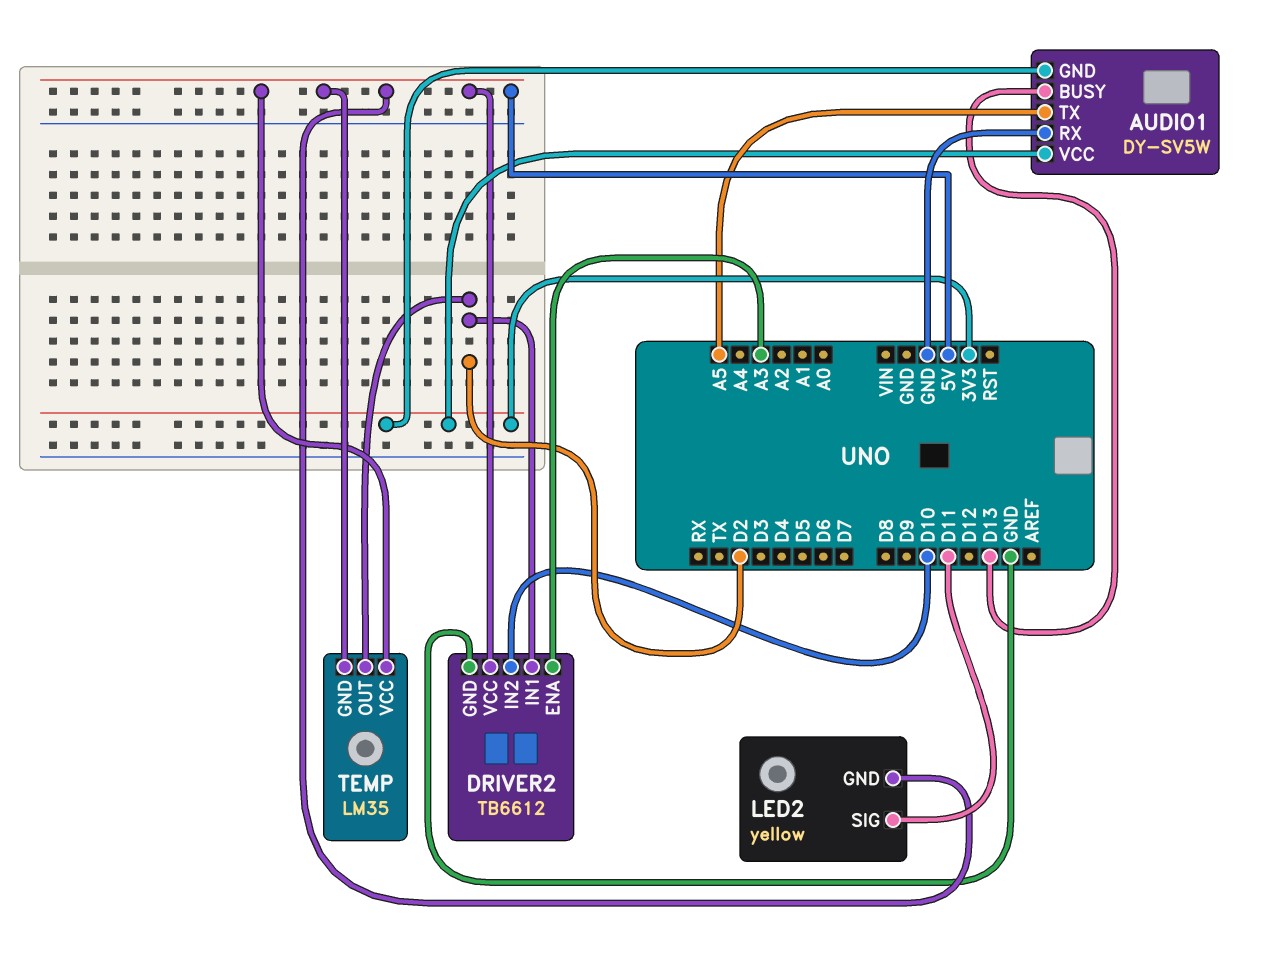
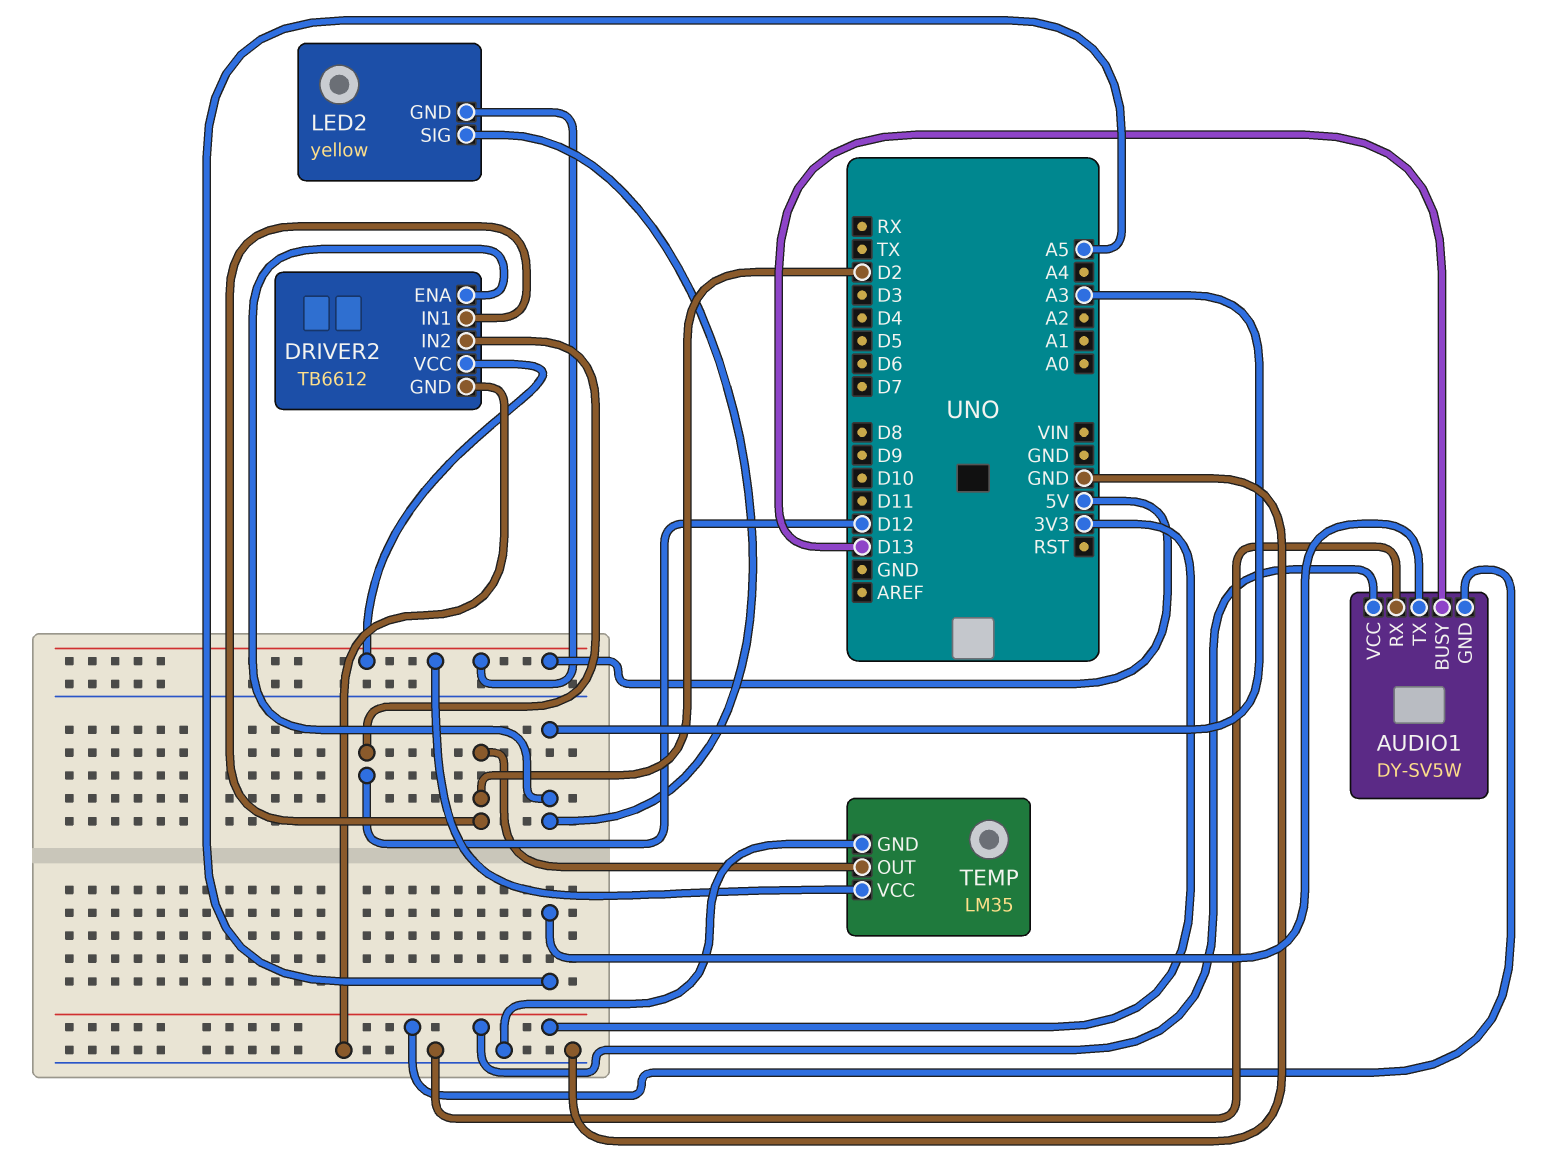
DRIVER2 pin IN2: D10 -> D12
LED2 pin SIG: D11 -> A3
TEMP pin GND: 5V -> GND

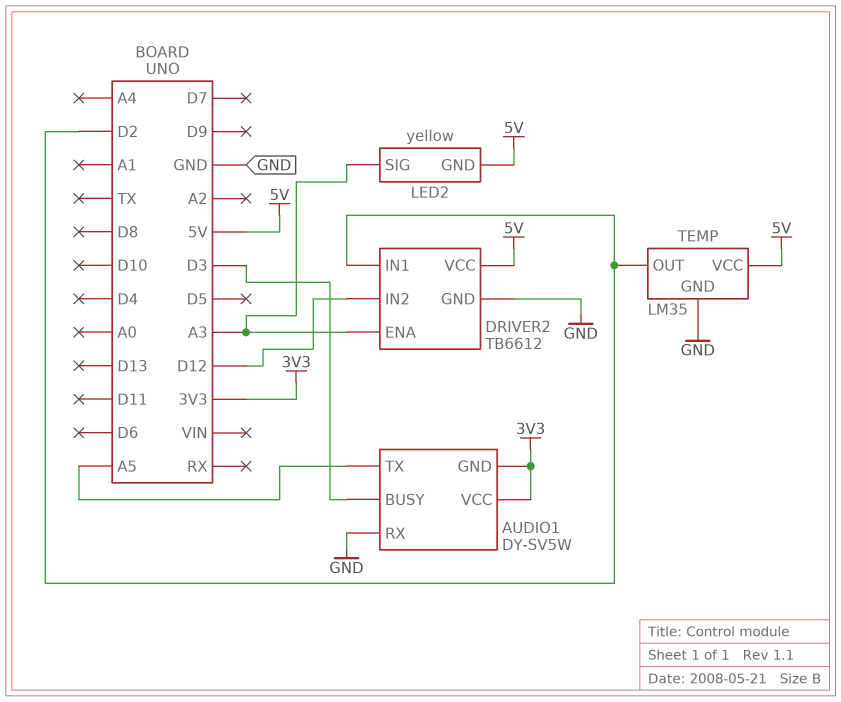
AUDIO1 pin BUSY: D13 -> D3

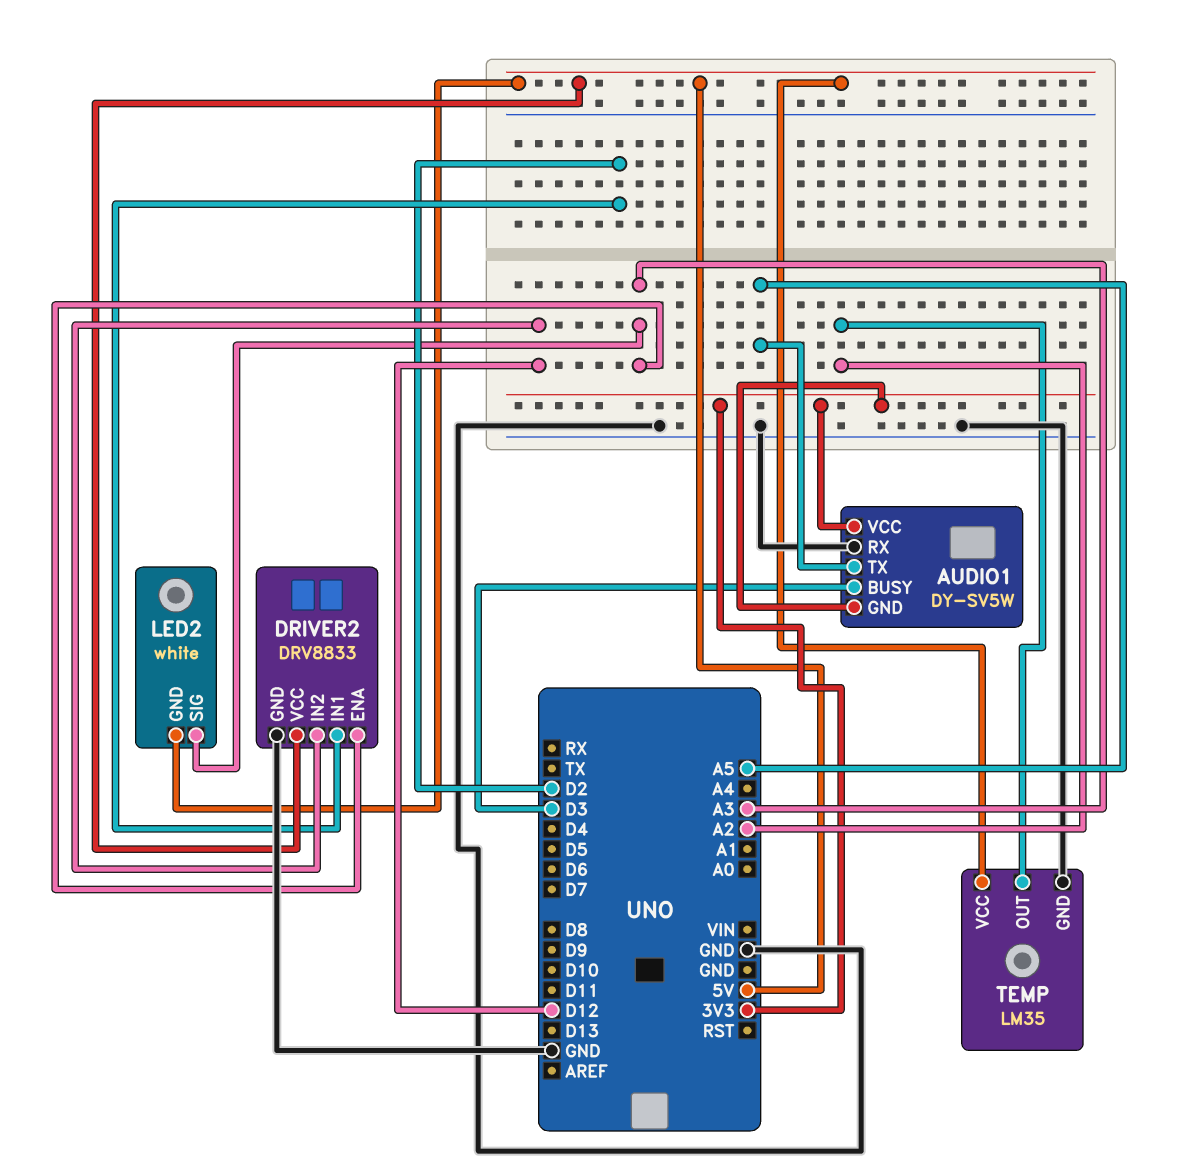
DRIVER2: TB6612 -> DRV8833
LED2: yellow -> white
TEMP pin OUT: D2 -> A2

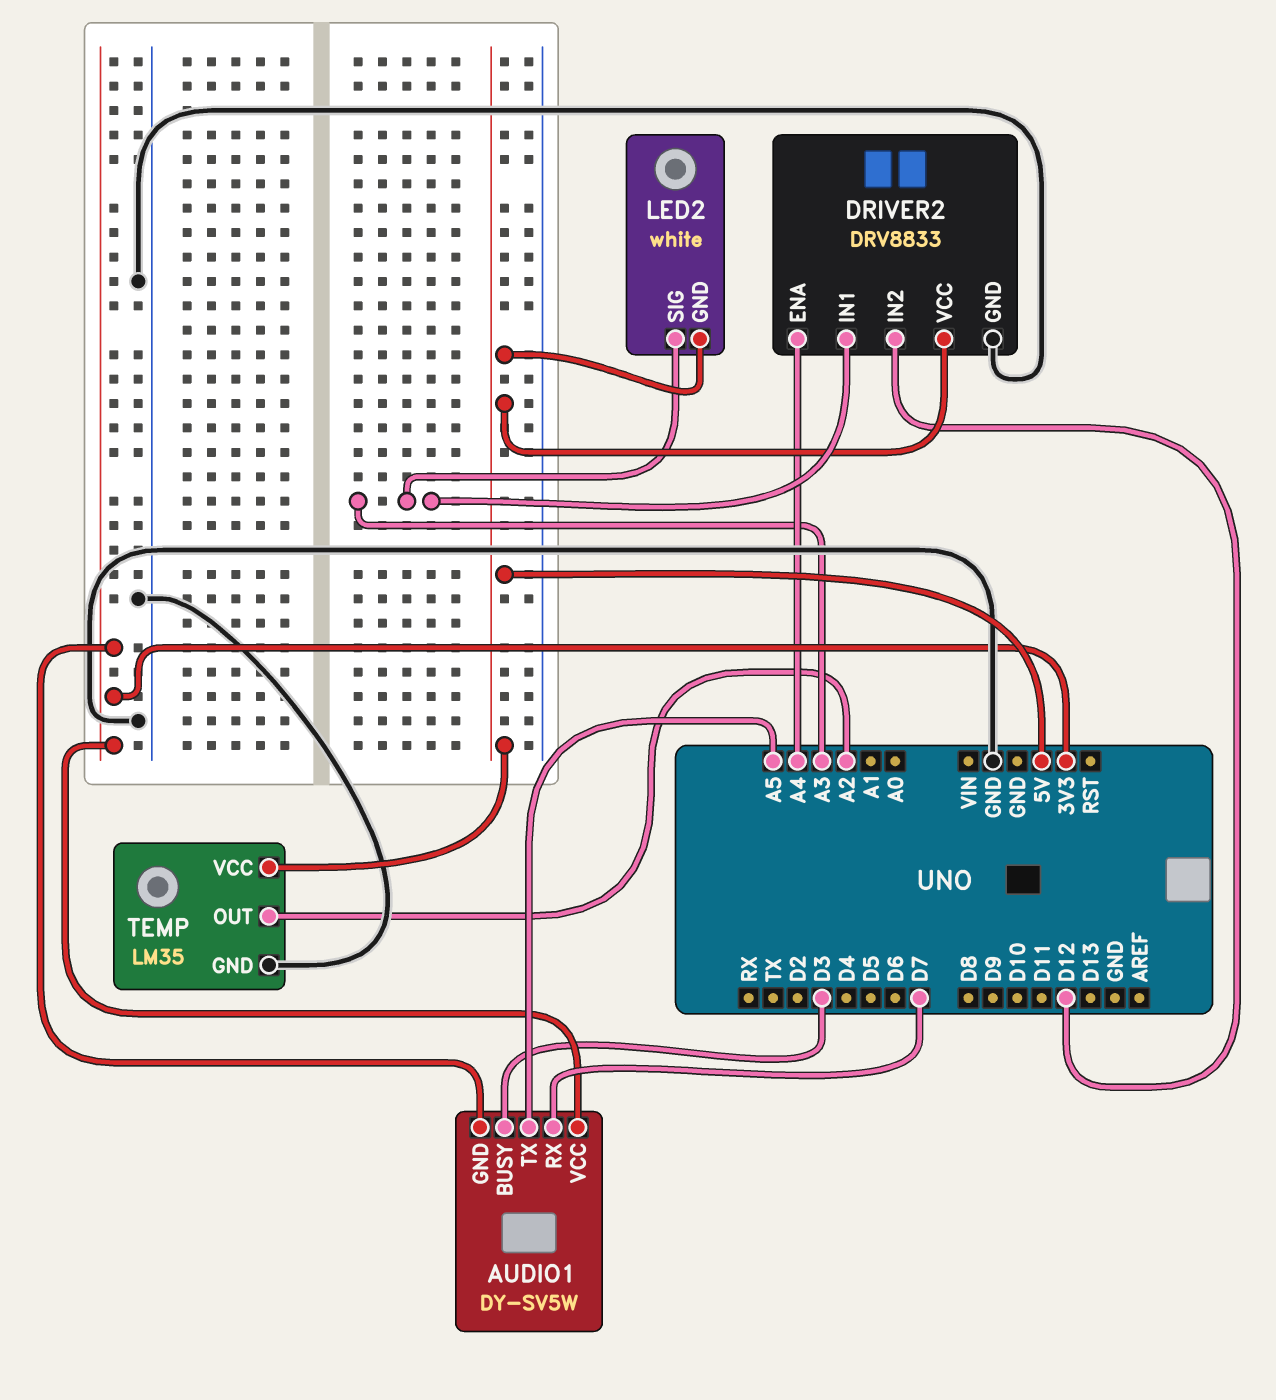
AUDIO1 pin RX: GND -> D7
DRIVER2 pin ENA: A3 -> A4
DRIVER2 pin IN1: D2 -> A3

